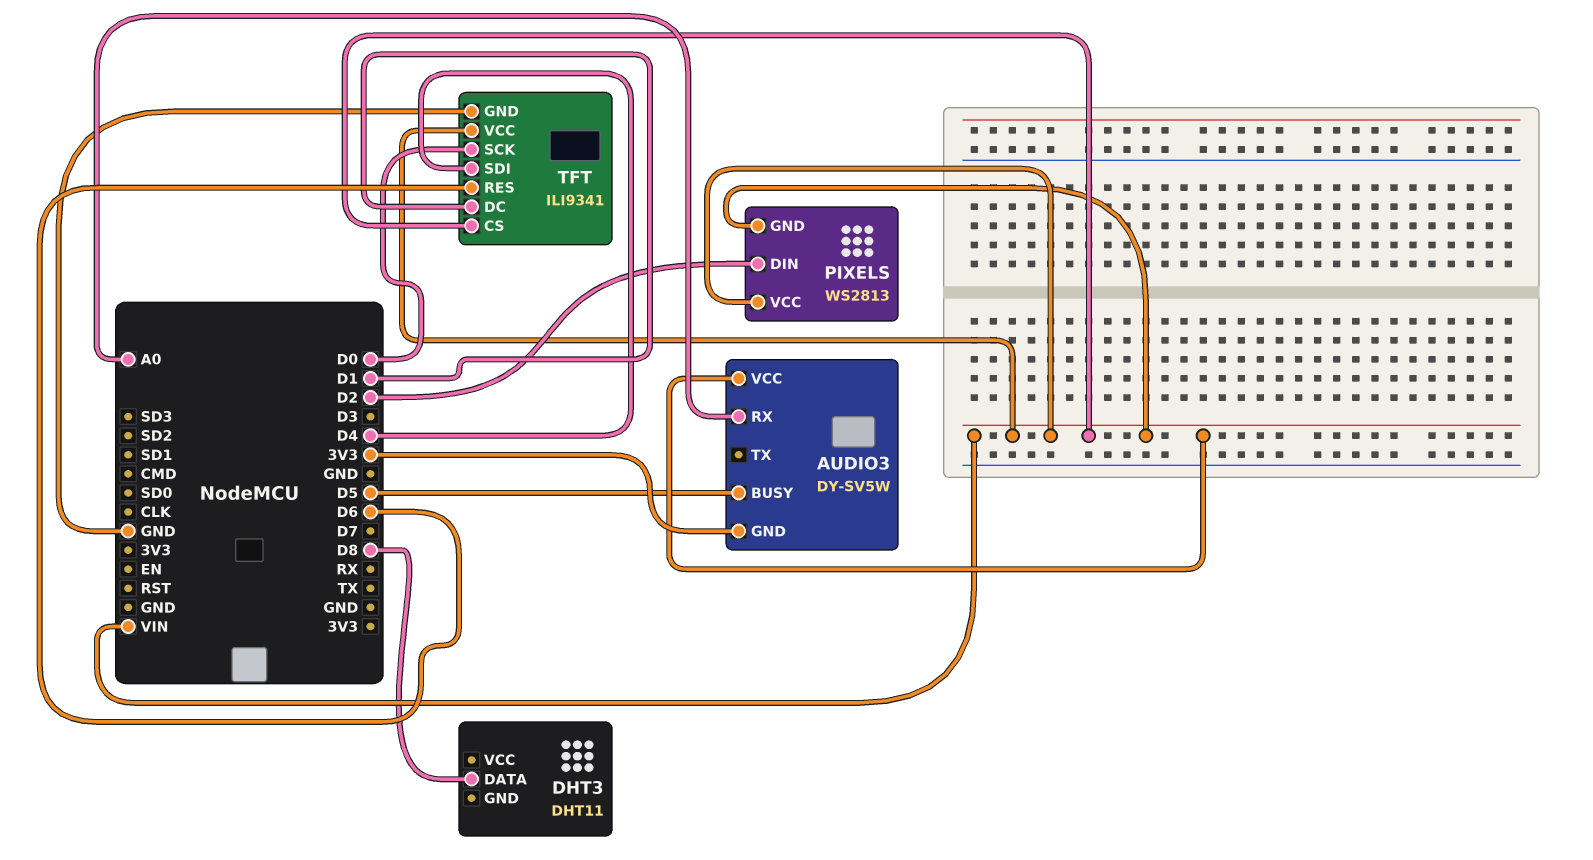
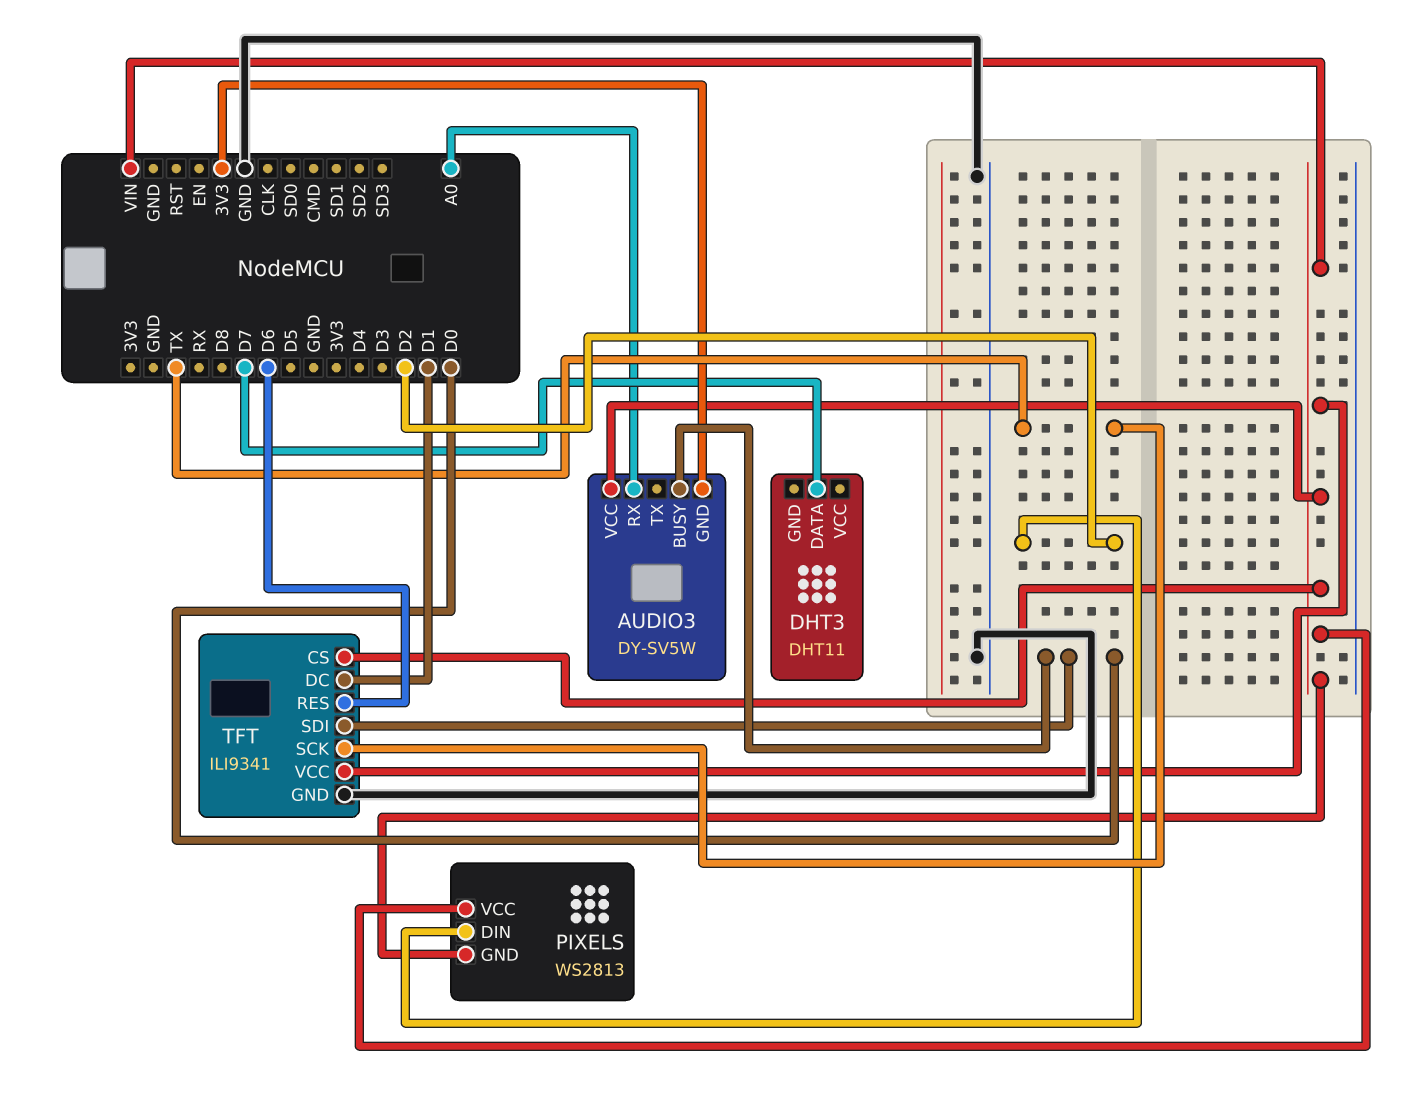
AUDIO3 pin BUSY: D5 -> D0
DHT3 pin DATA: D8 -> D7
TFT pin SCK: D0 -> TX
TFT pin SDI: D4 -> D0

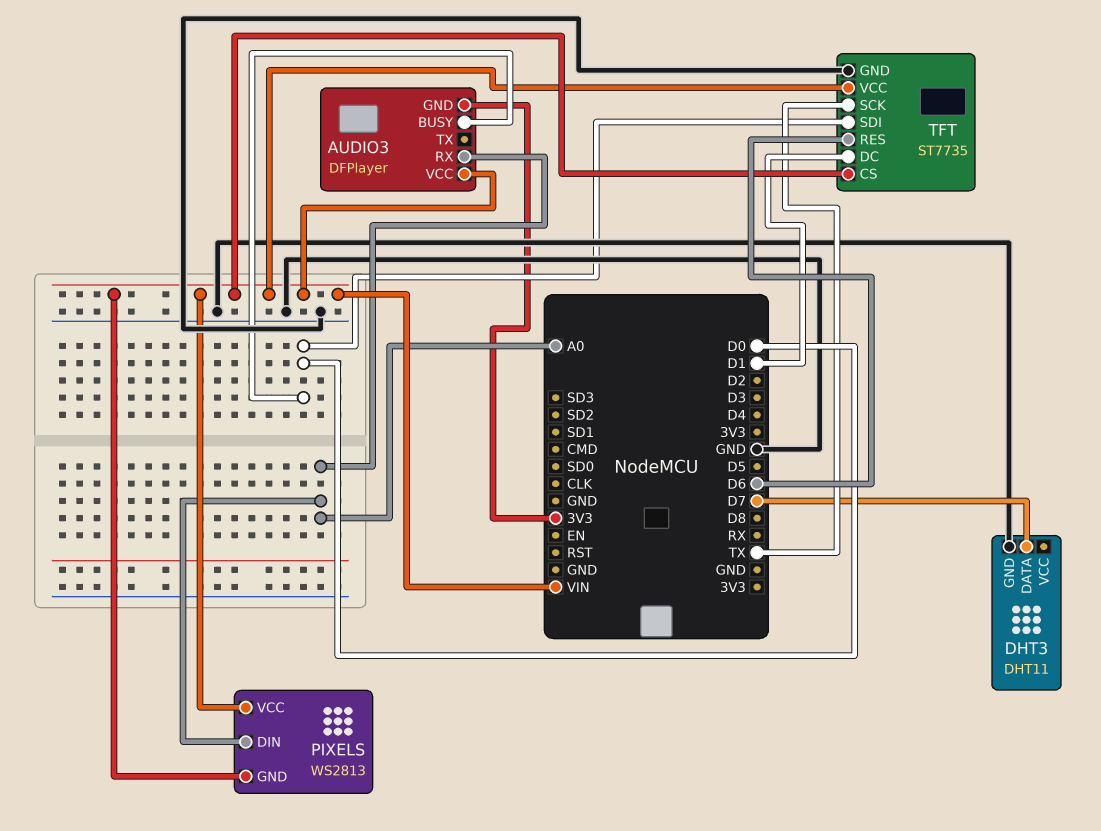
AUDIO3: DY-SV5W -> DFPlayer
DHT3 pin GND: none -> GND
PIXELS pin DIN: D2 -> A0
TFT: ILI9341 -> ST7735

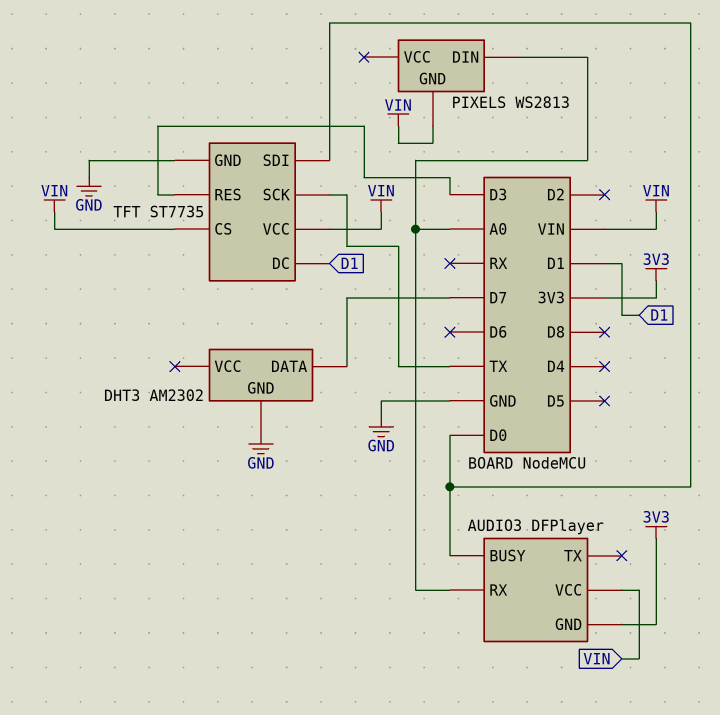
DHT3: DHT11 -> AM2302
PIXELS pin VCC: VIN -> none
TFT pin RES: D6 -> D3

